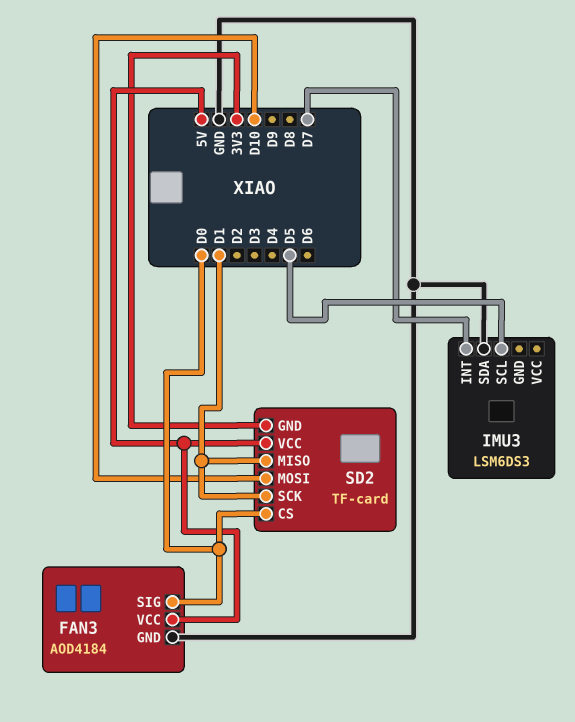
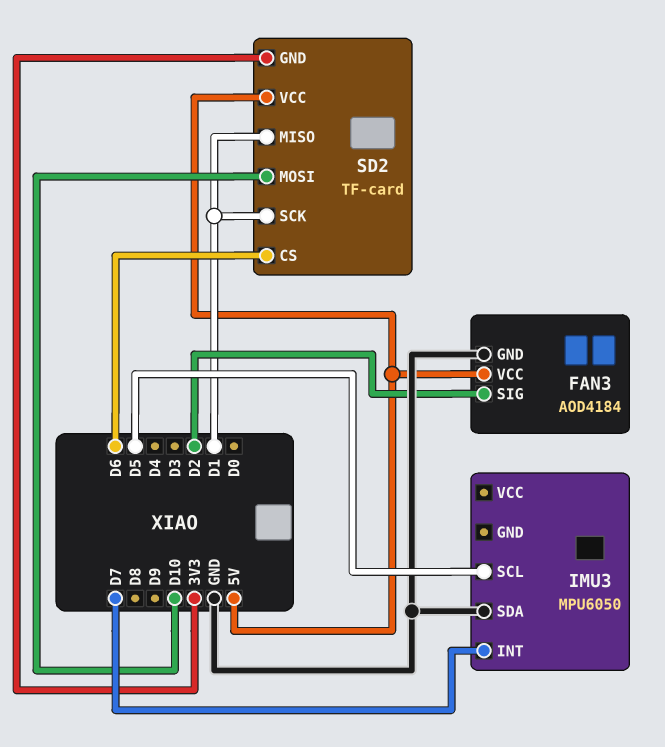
FAN3 pin SIG: D0 -> D2
IMU3: LSM6DS3 -> MPU6050
SD2 pin CS: D0 -> D6

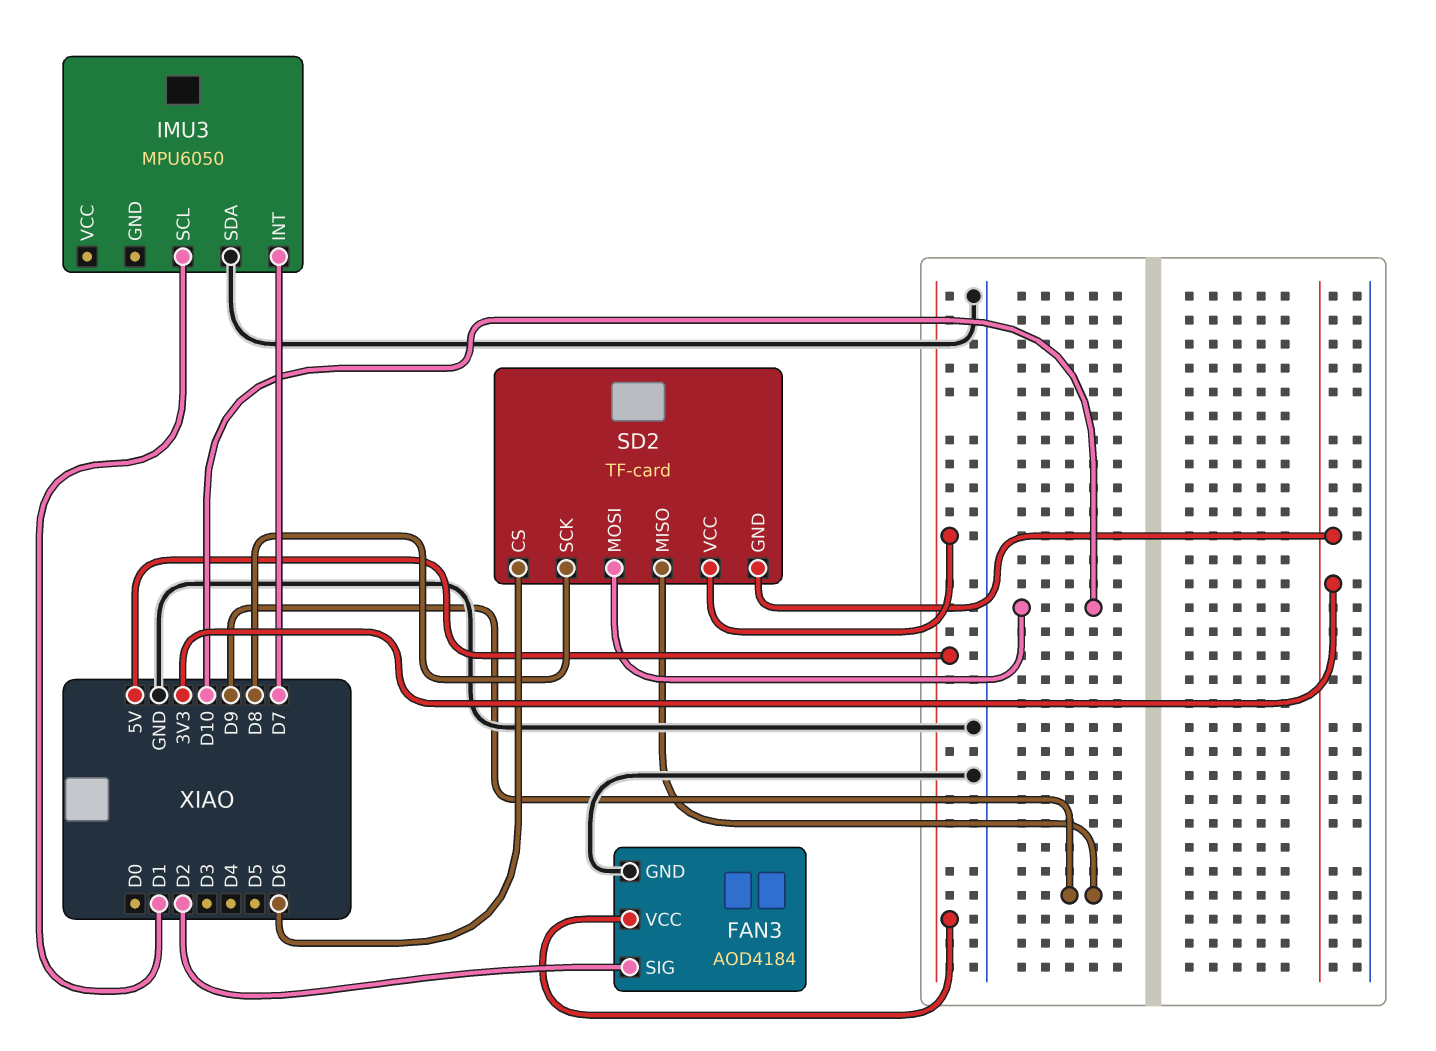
IMU3 pin SCL: D5 -> D1
SD2 pin MISO: D1 -> D9
SD2 pin SCK: D1 -> D8

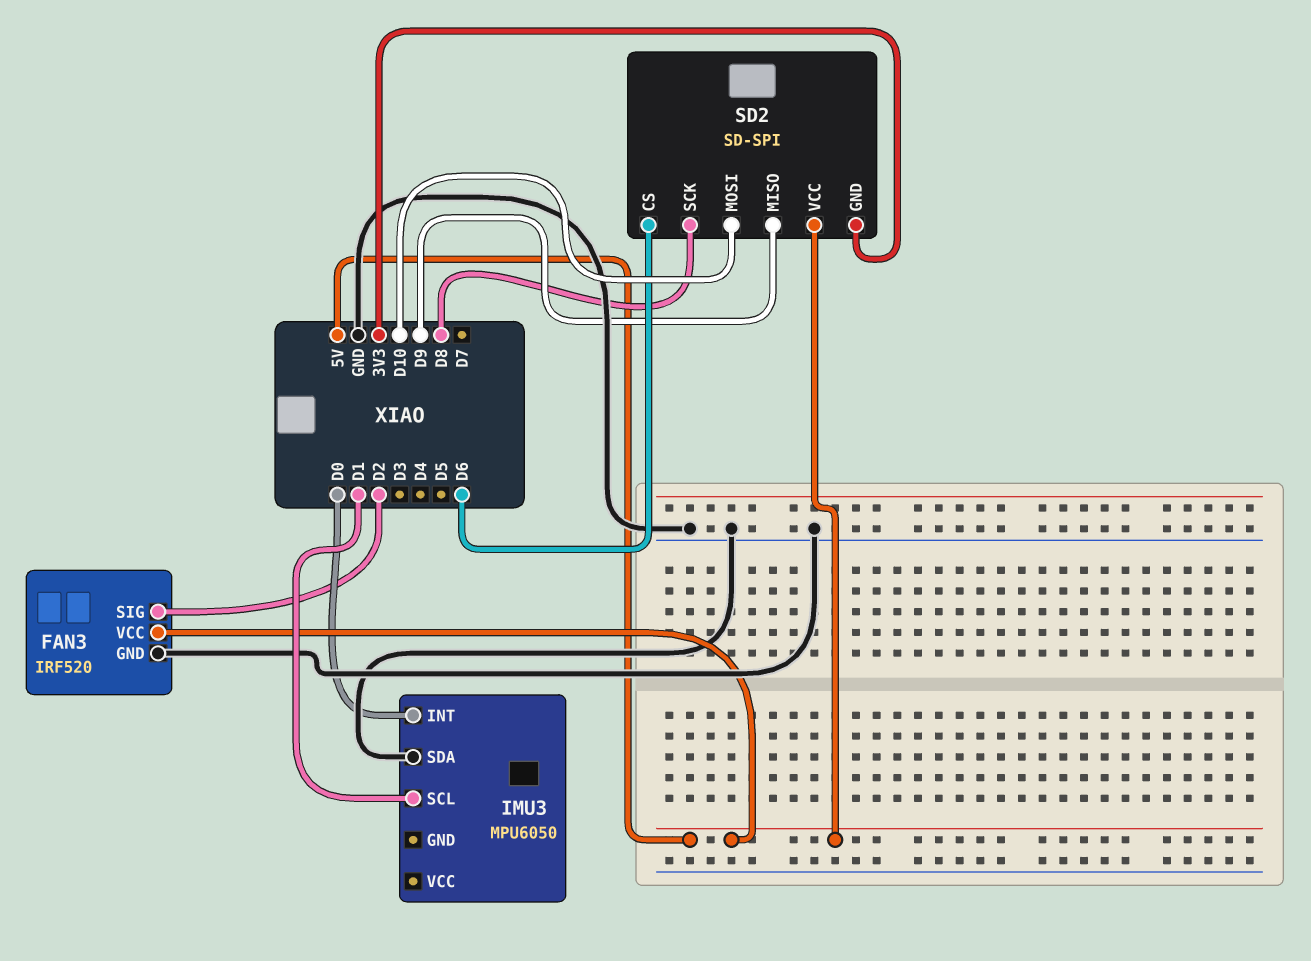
FAN3: AOD4184 -> IRF520
IMU3 pin INT: D7 -> D0
SD2: TF-card -> SD-SPI

